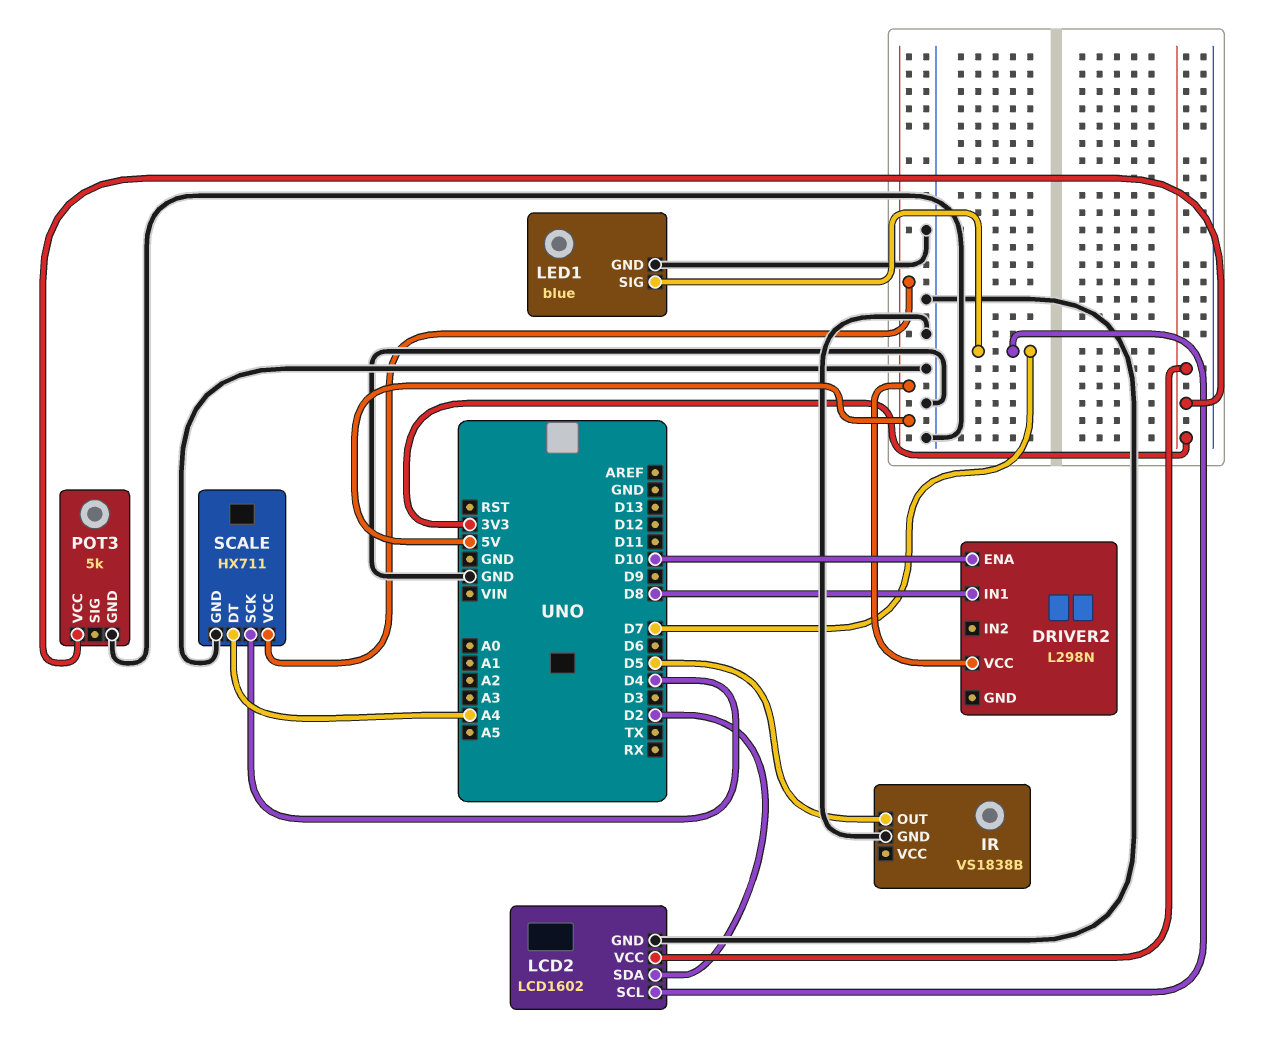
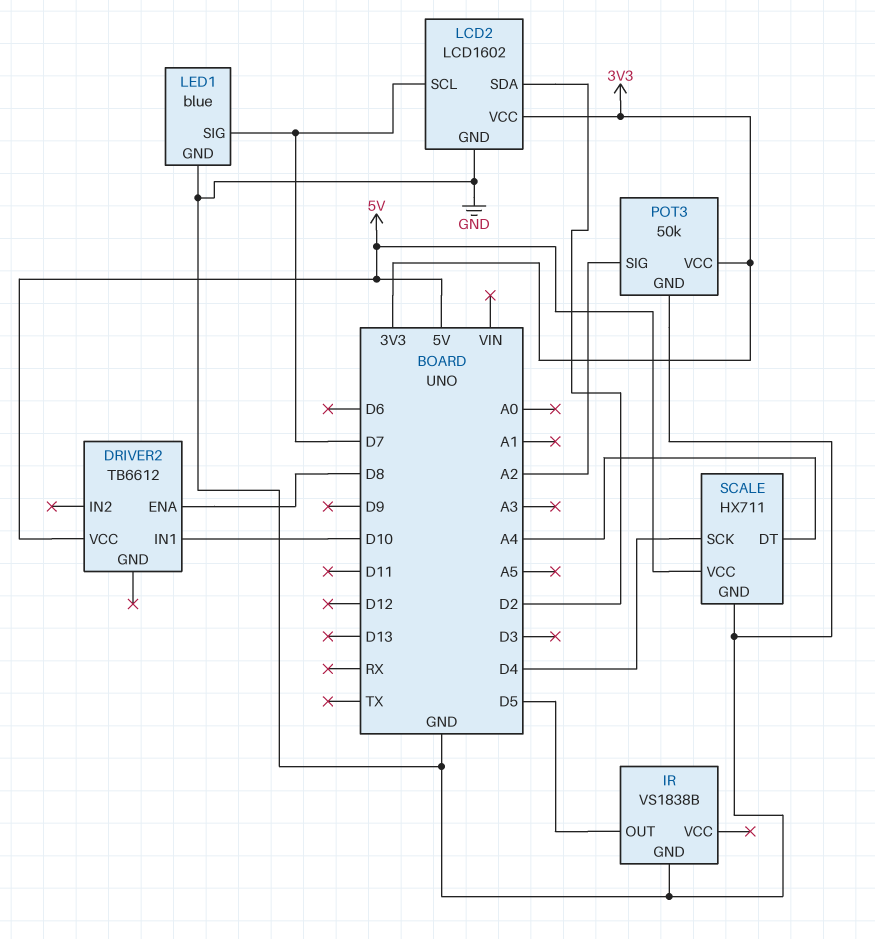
DRIVER2: L298N -> TB6612
DRIVER2 pin ENA: D10 -> D8
DRIVER2 pin IN1: D8 -> D10
POT3: 5k -> 50k
POT3 pin SIG: none -> A2

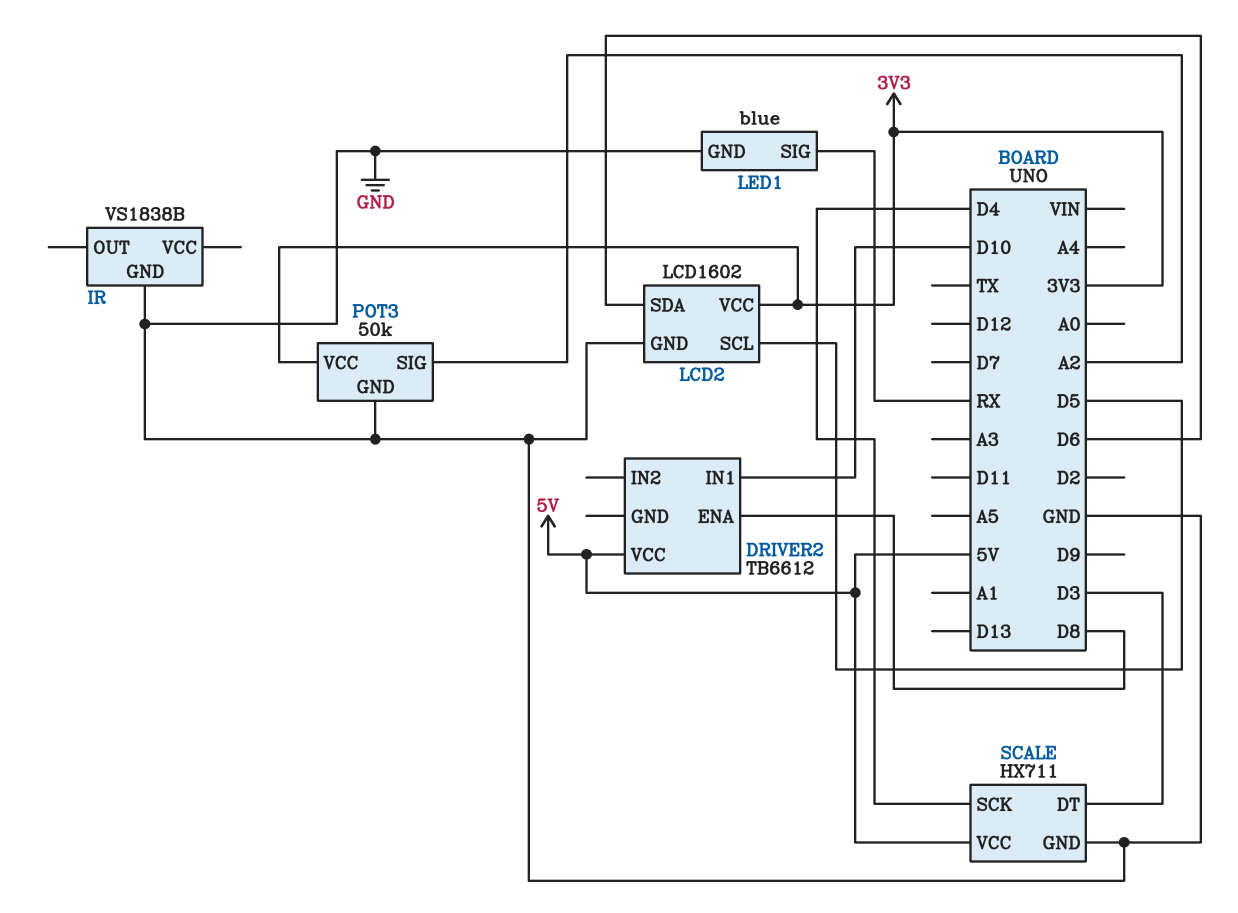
IR pin OUT: D5 -> none
LCD2 pin SCL: D7 -> D5
LCD2 pin SDA: D2 -> D6
LED1 pin SIG: D7 -> RX
SCALE pin DT: A4 -> D3

